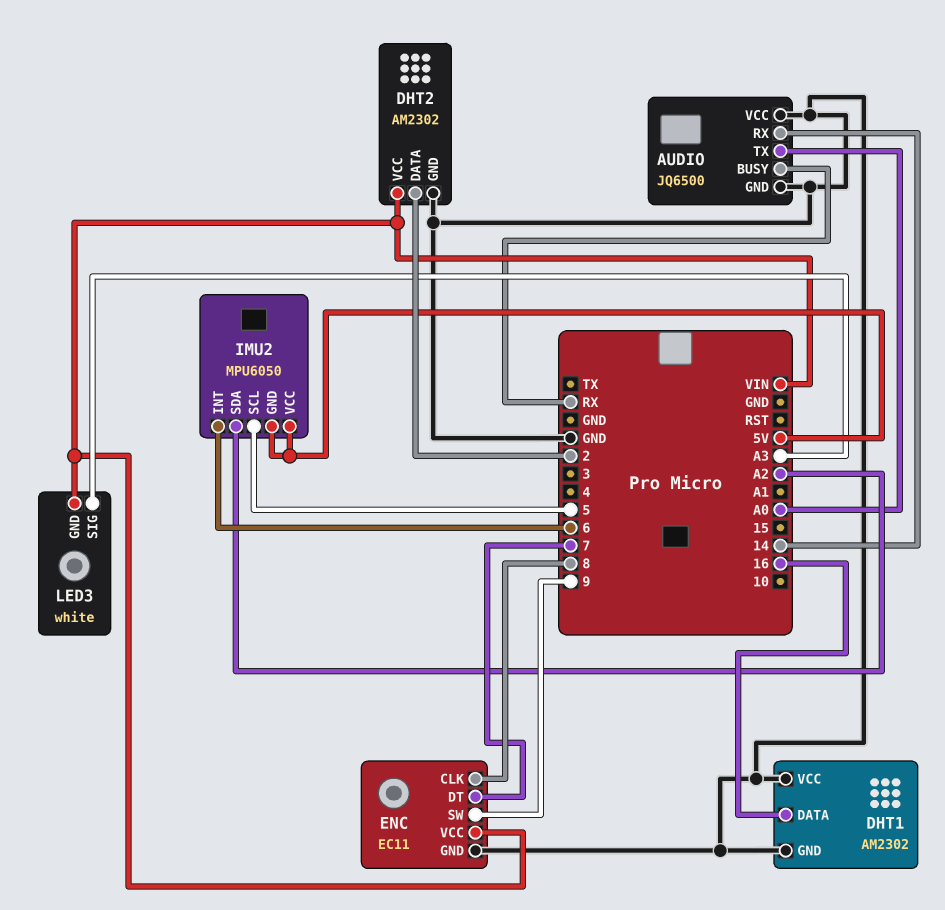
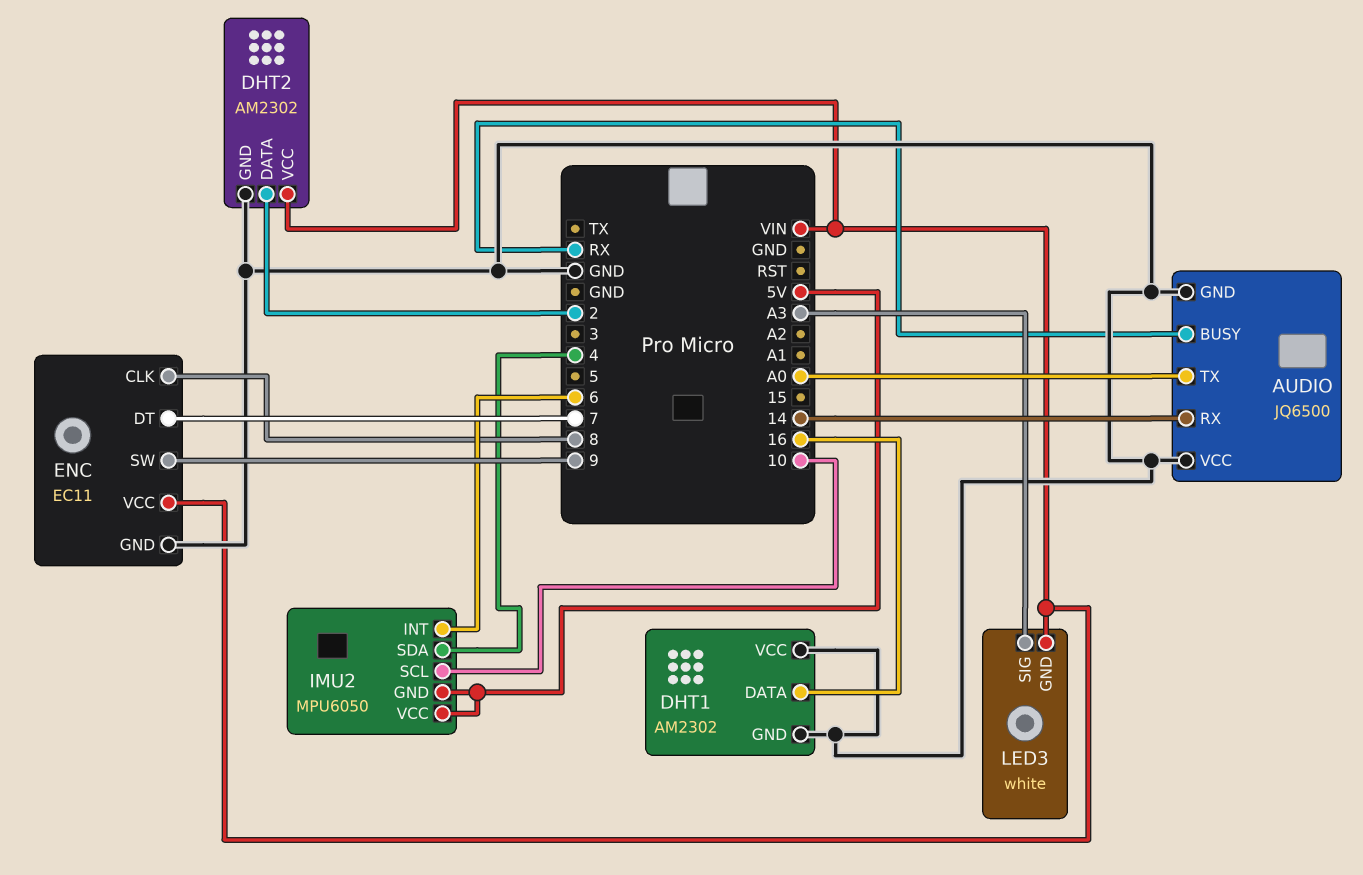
IMU2 pin SCL: 5 -> 10
IMU2 pin SDA: A2 -> 4

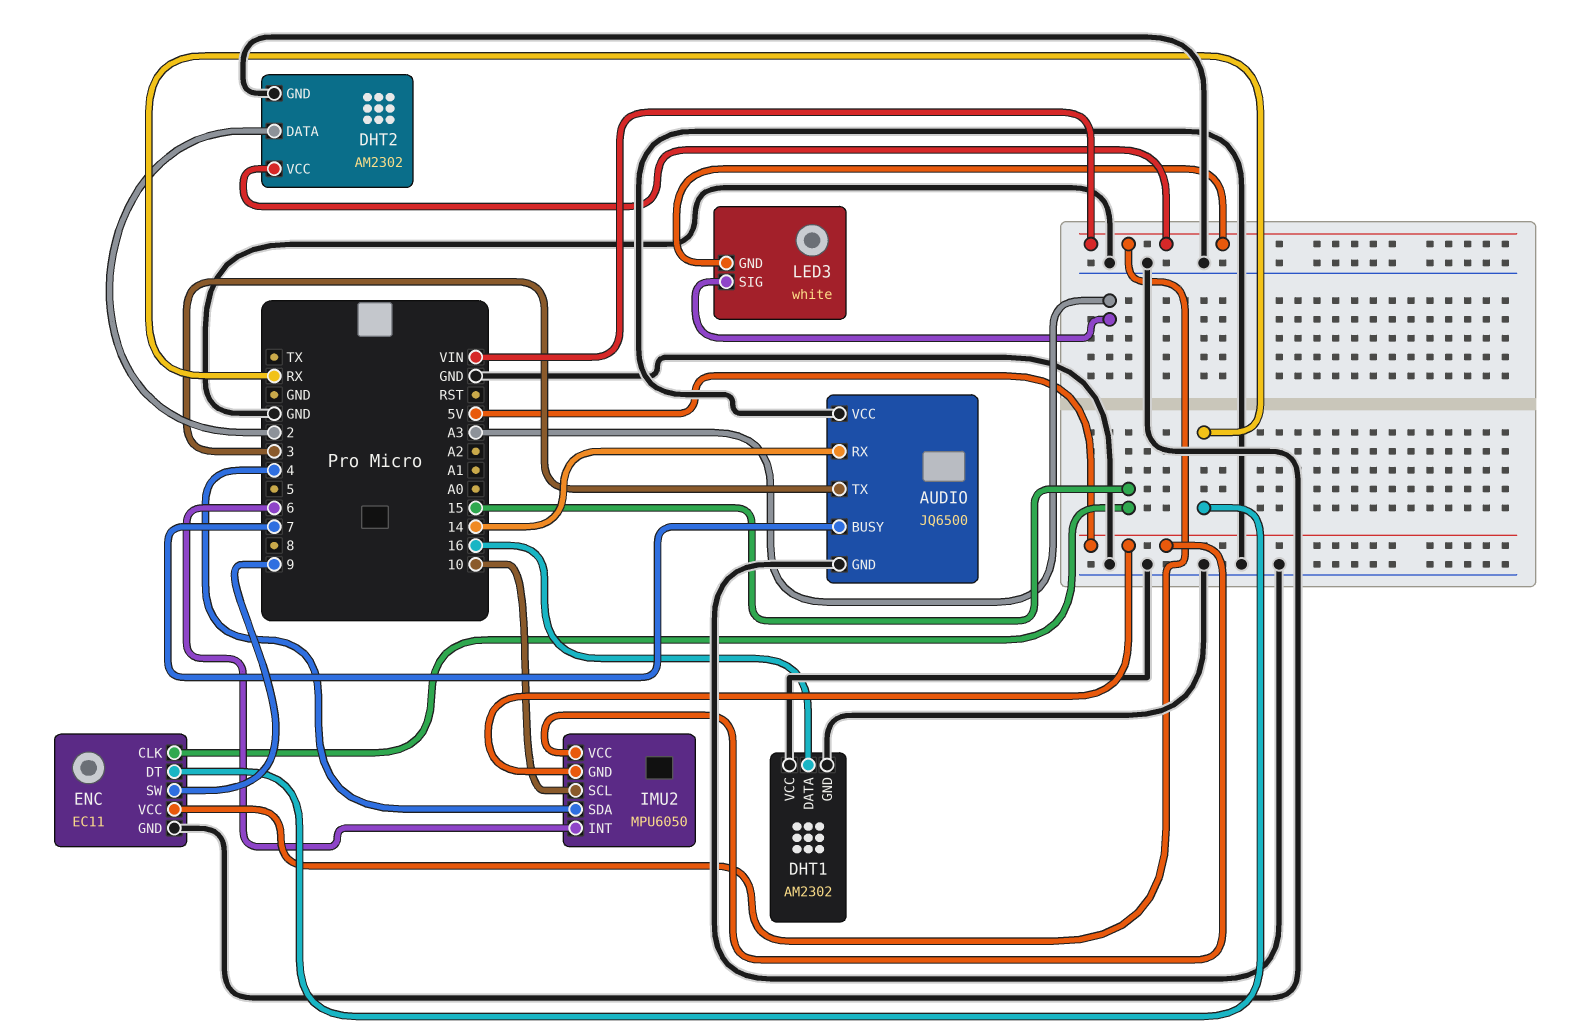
AUDIO pin BUSY: RX -> 7
AUDIO pin TX: A0 -> 3
ENC pin CLK: 8 -> 15
ENC pin DT: 7 -> RX

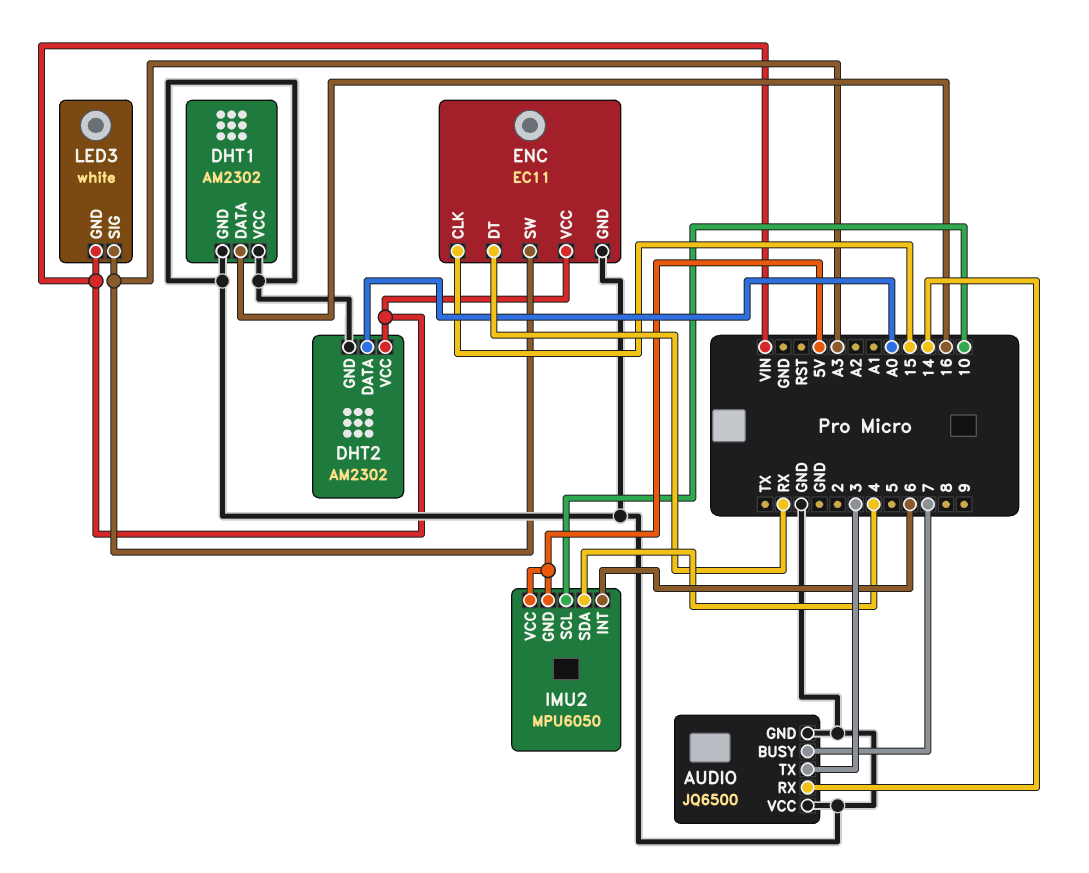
DHT2 pin DATA: 2 -> A0
ENC pin SW: 9 -> A3

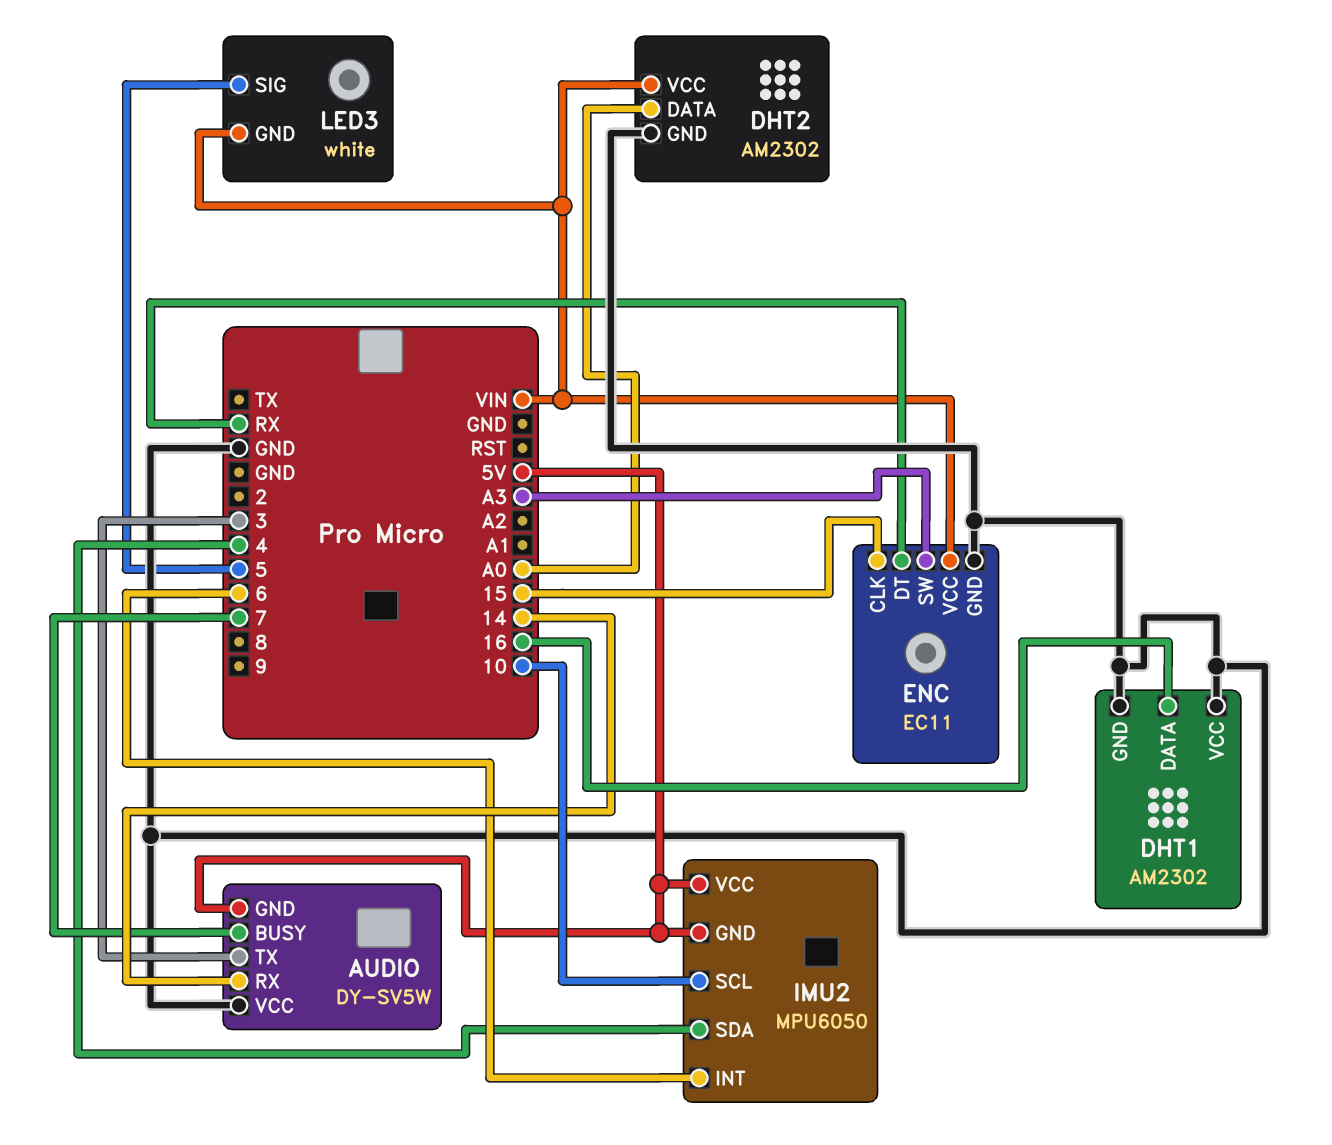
AUDIO: JQ6500 -> DY-SV5W
AUDIO pin GND: GND -> 5V
LED3 pin SIG: A3 -> 5

